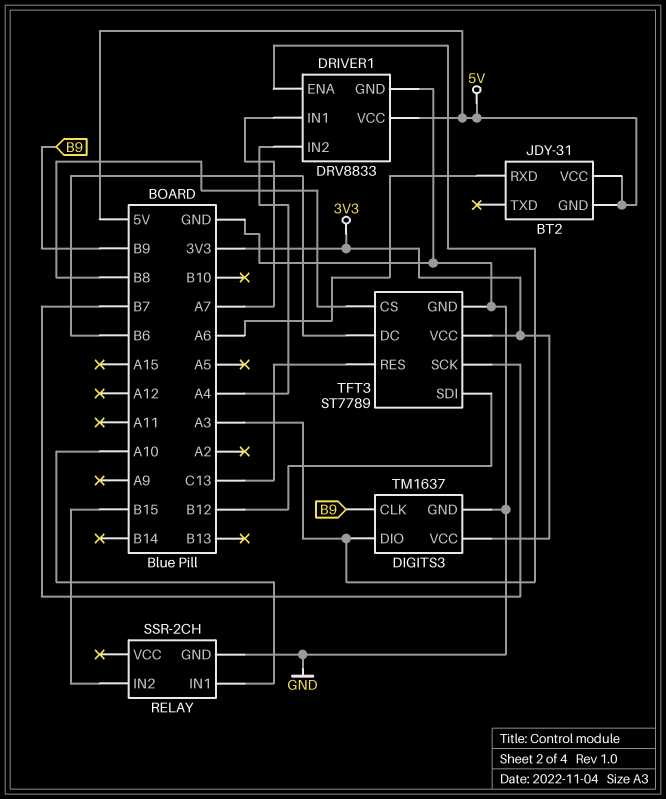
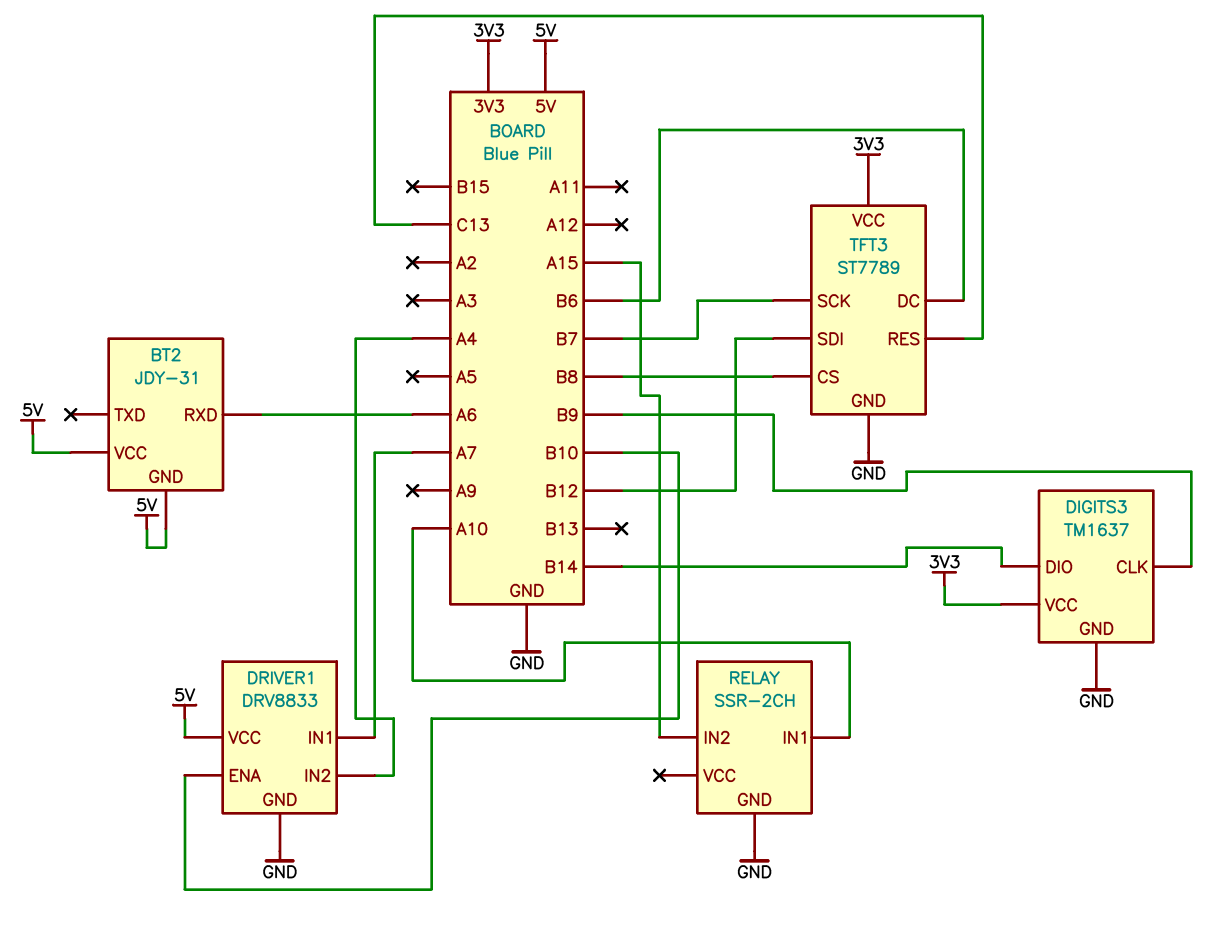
DIGITS3 pin DIO: A3 -> B14
DRIVER1 pin ENA: A3 -> B10
RELAY pin IN2: B15 -> A15

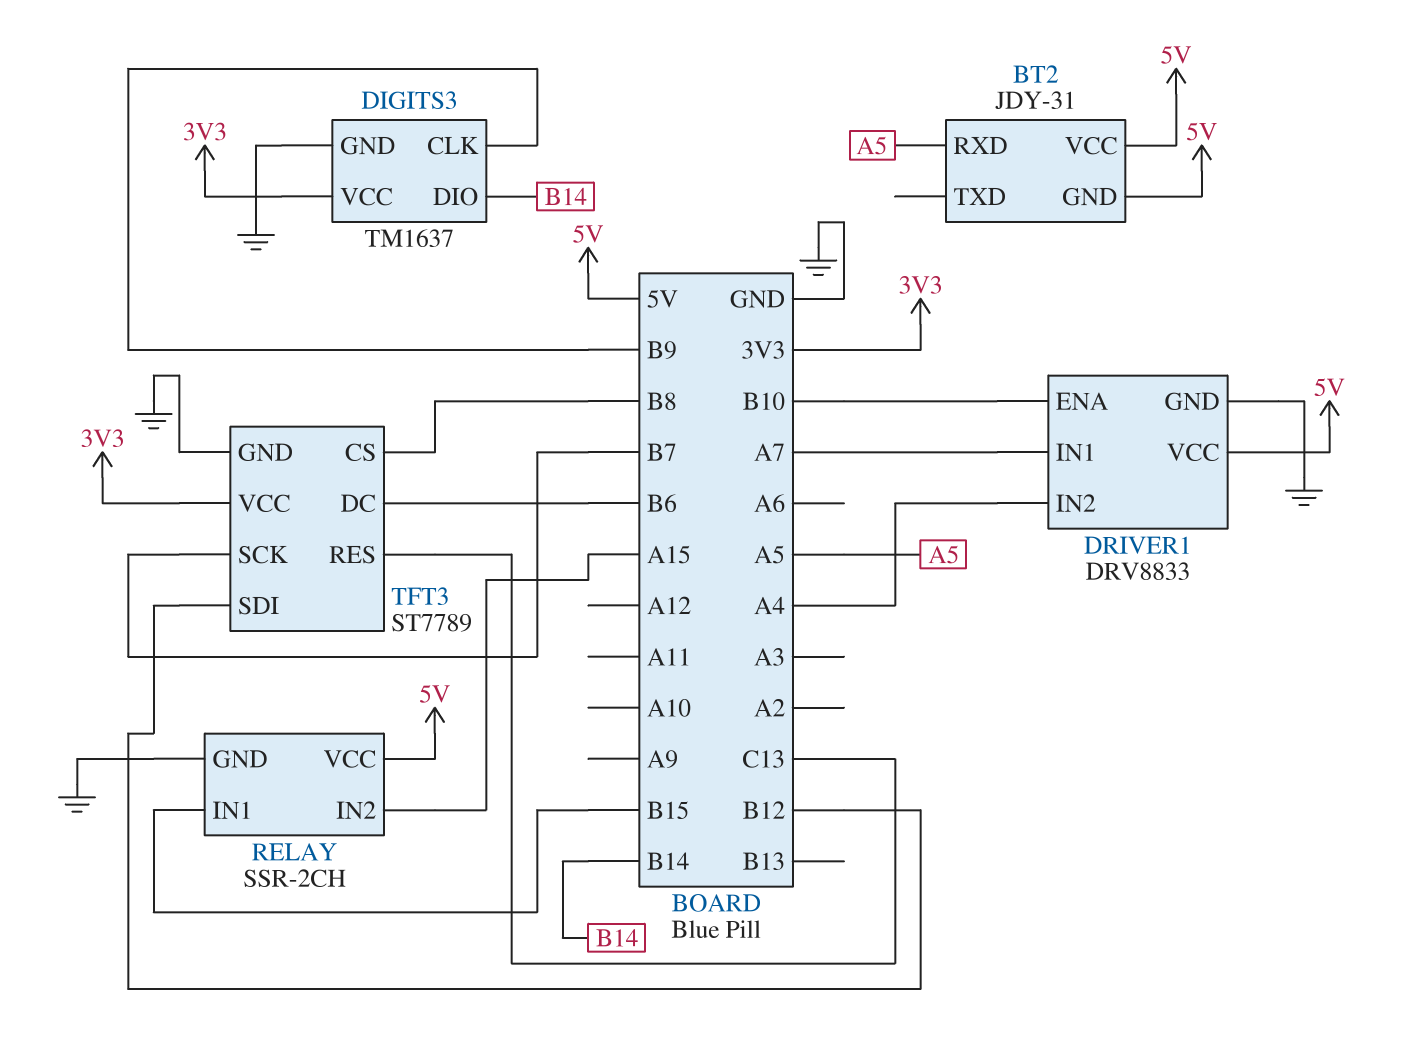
BT2 pin RXD: A6 -> A5
RELAY pin IN1: A10 -> B15
RELAY pin VCC: none -> 5V

